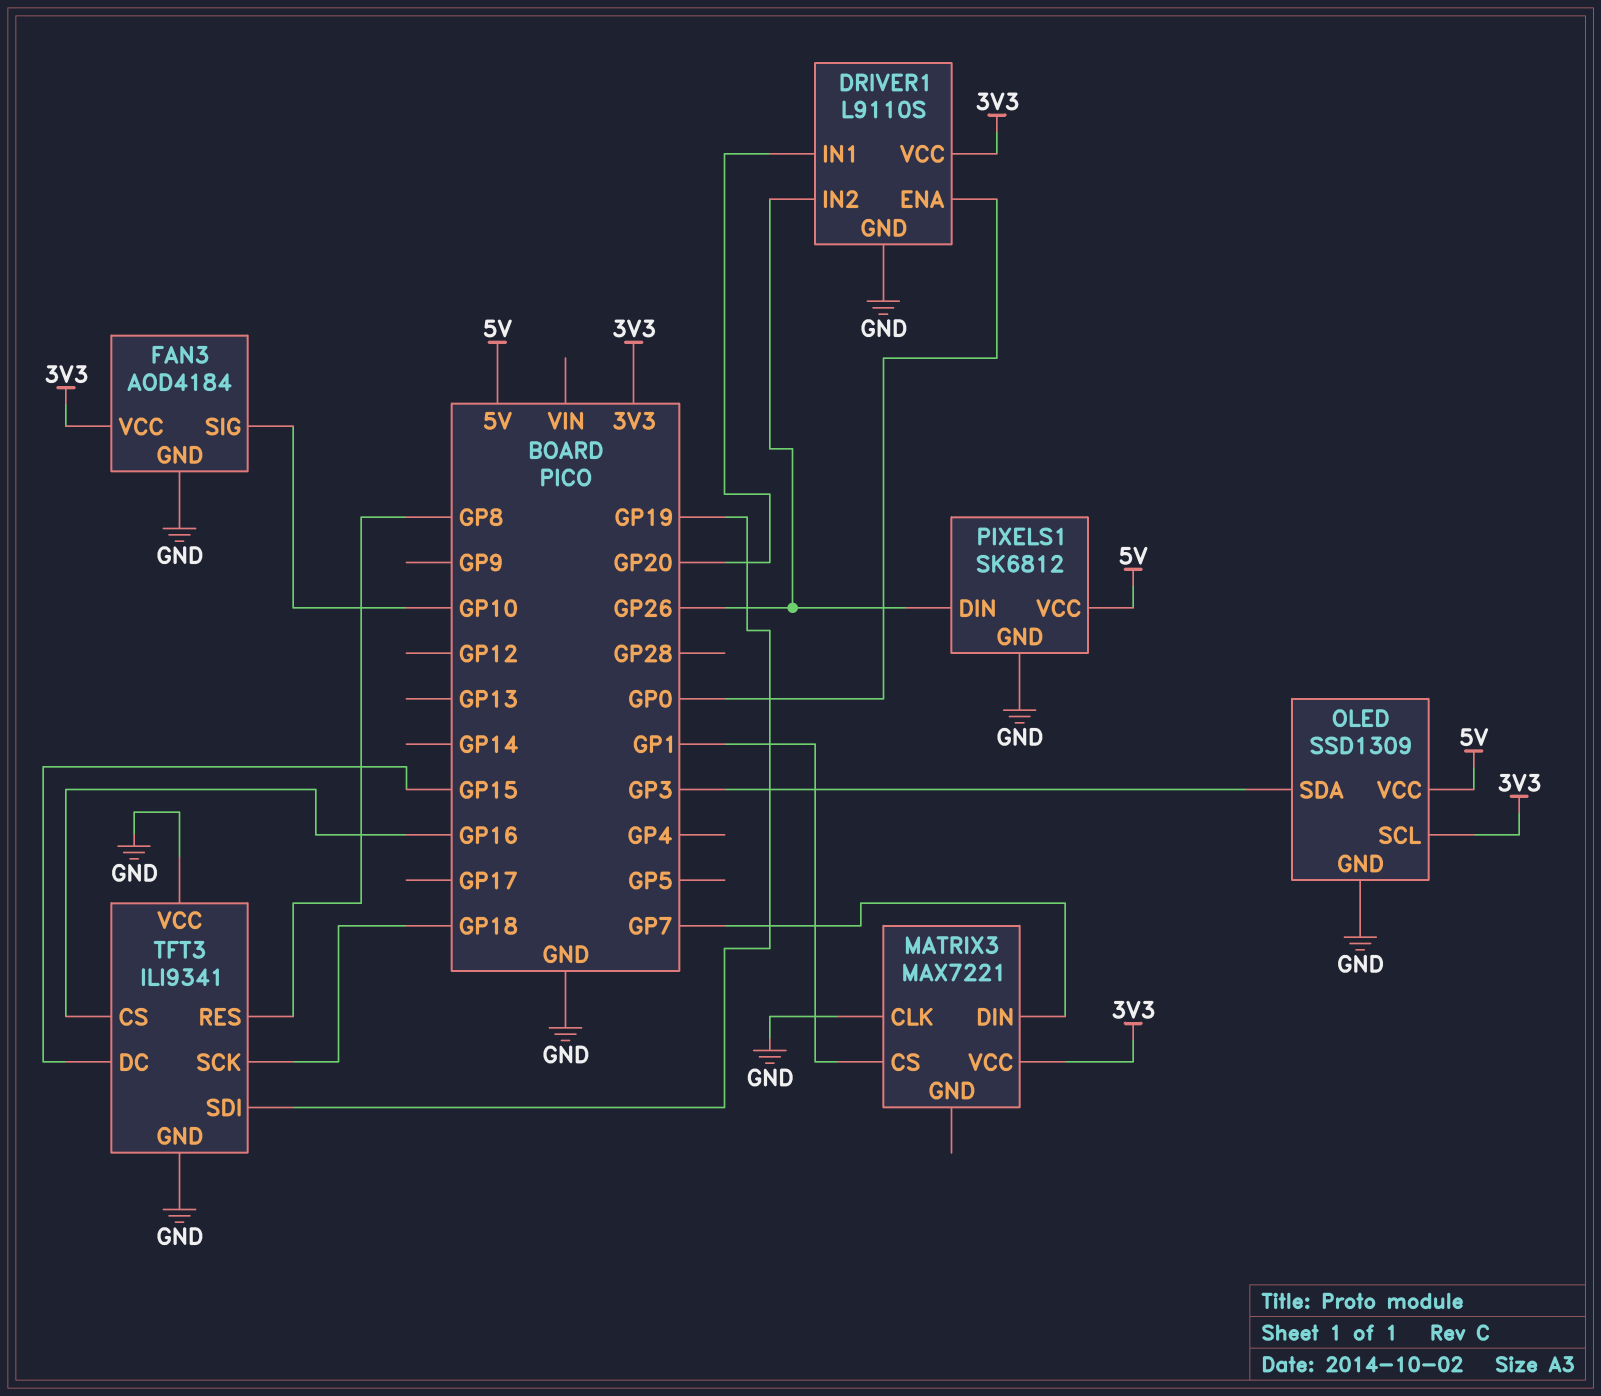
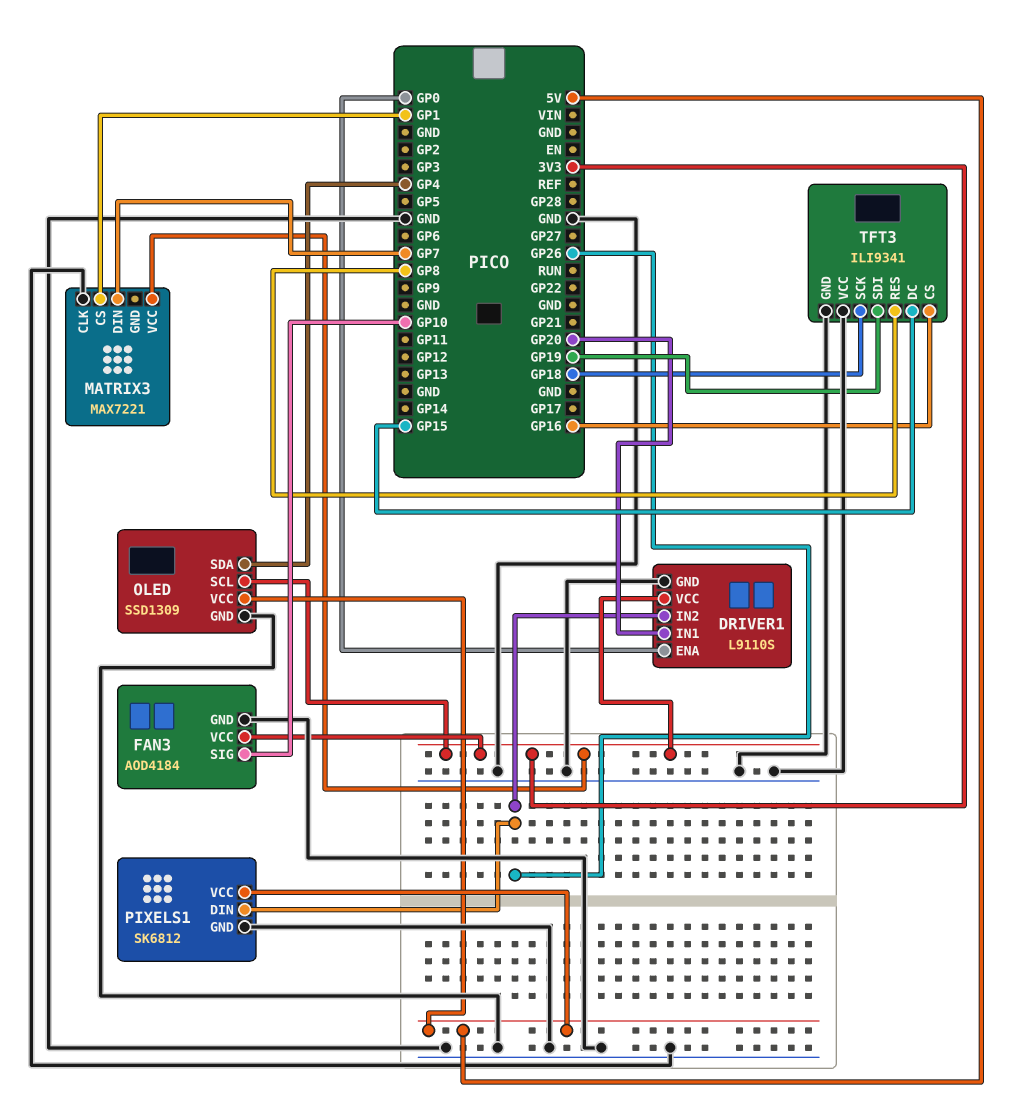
OLED pin SDA: GP3 -> GP4

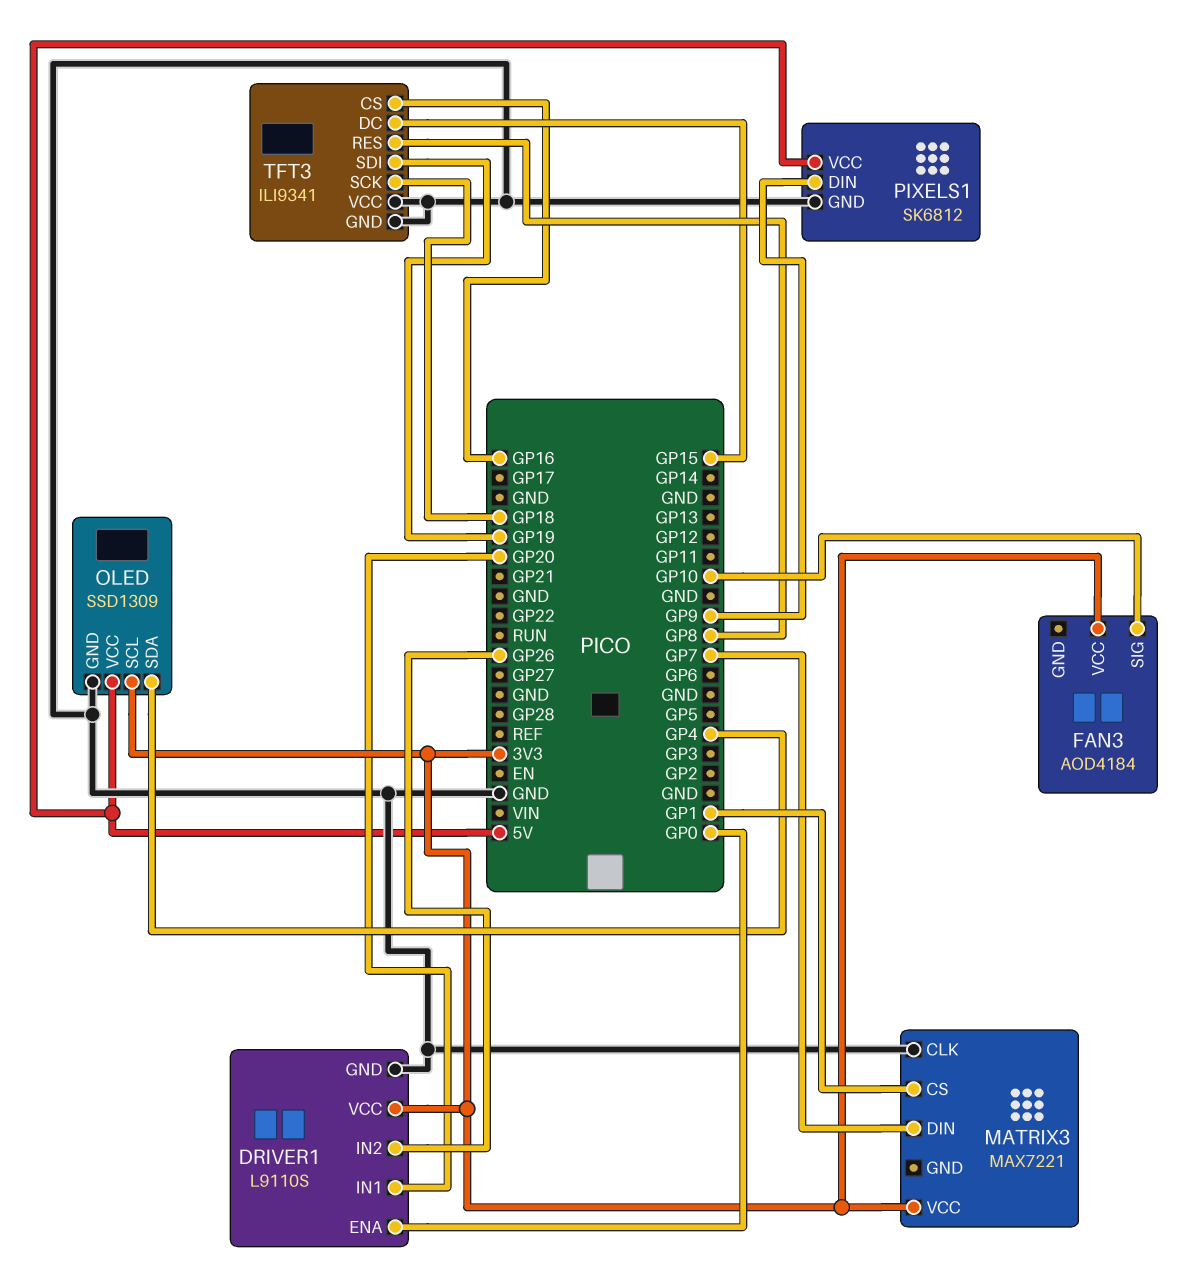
FAN3 pin GND: GND -> none
PIXELS1 pin DIN: GP26 -> GP9

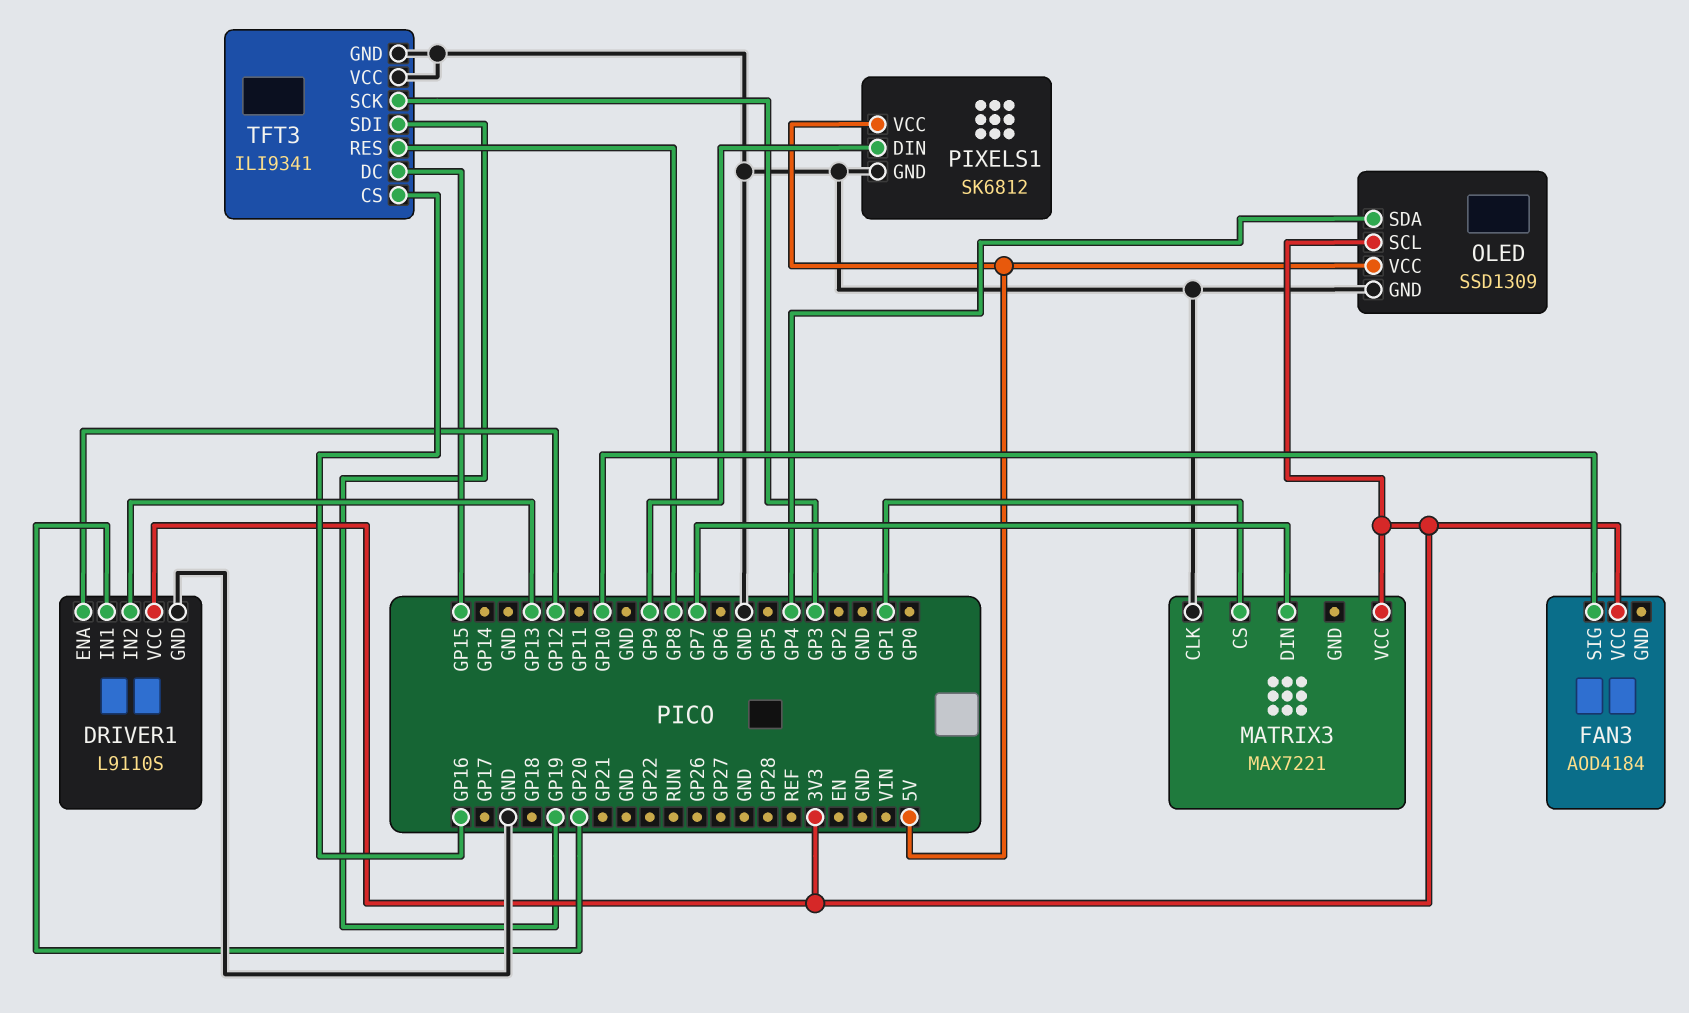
DRIVER1 pin ENA: GP0 -> GP12
DRIVER1 pin IN2: GP26 -> GP13
TFT3 pin SCK: GP18 -> GP3

